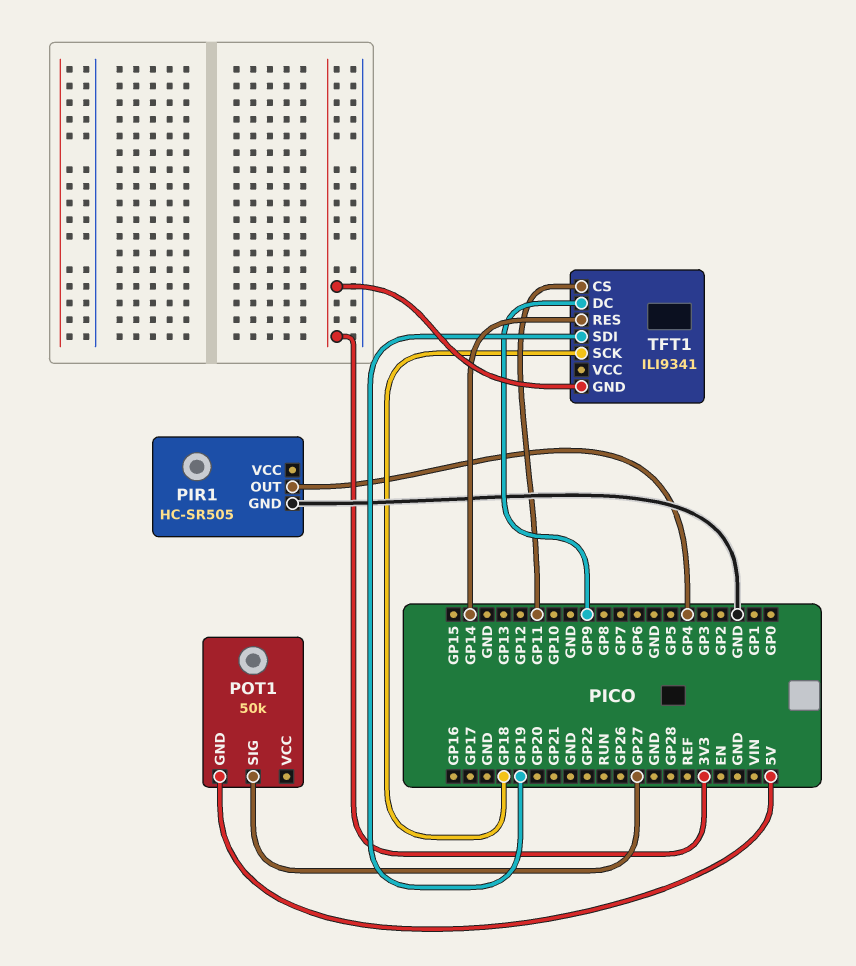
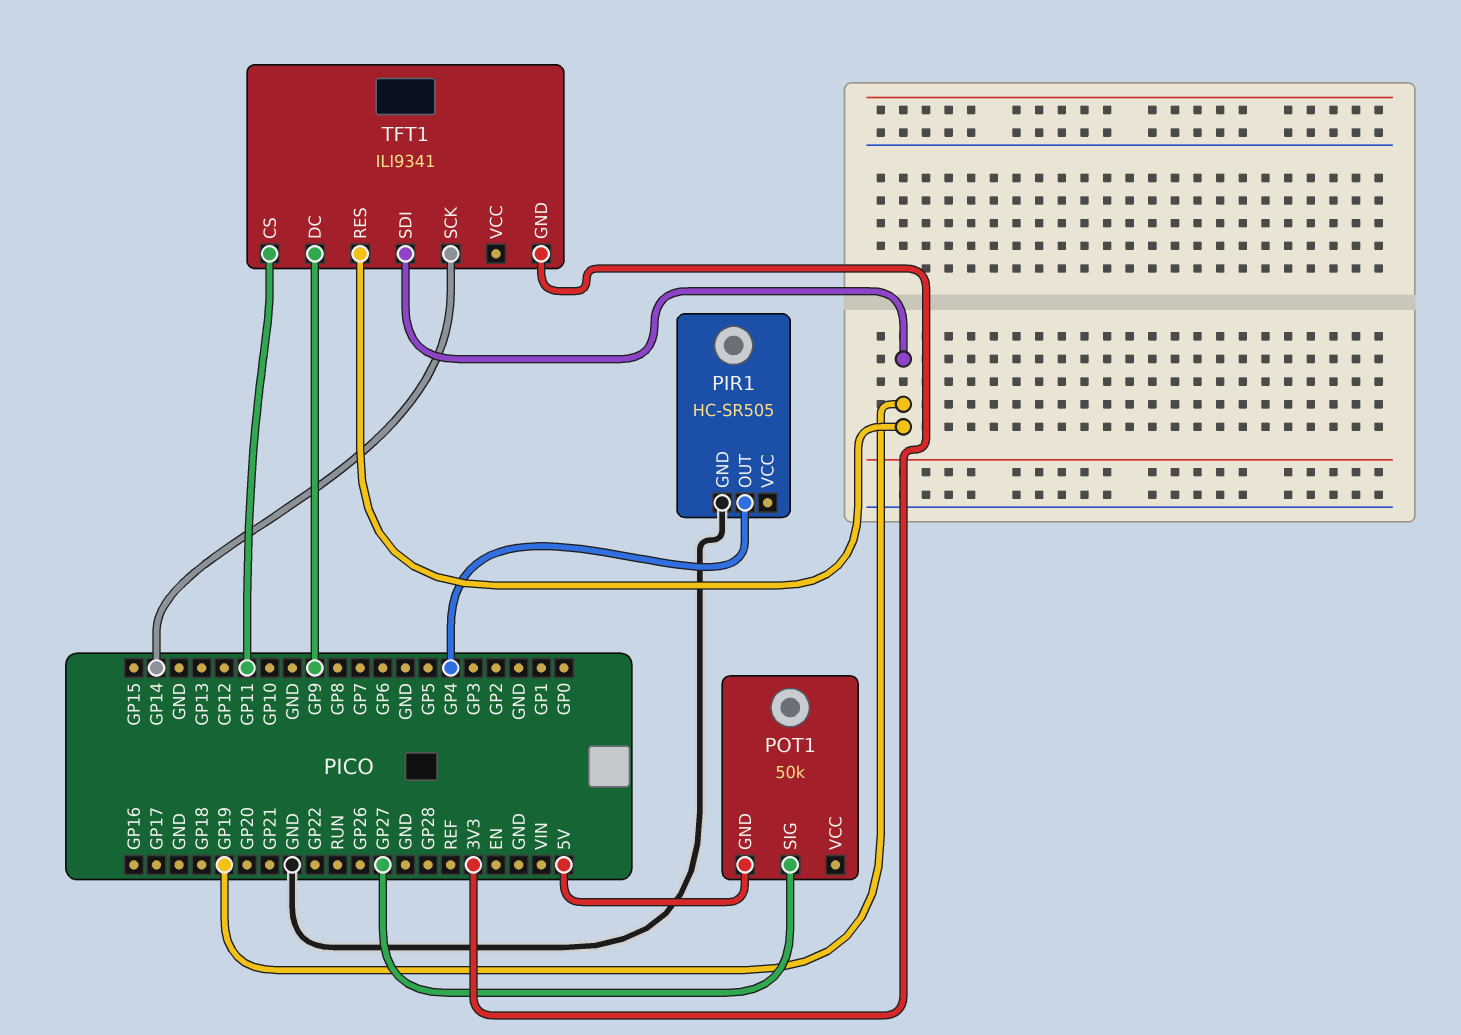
TFT1 pin RES: GP14 -> GP19
TFT1 pin SCK: GP18 -> GP14

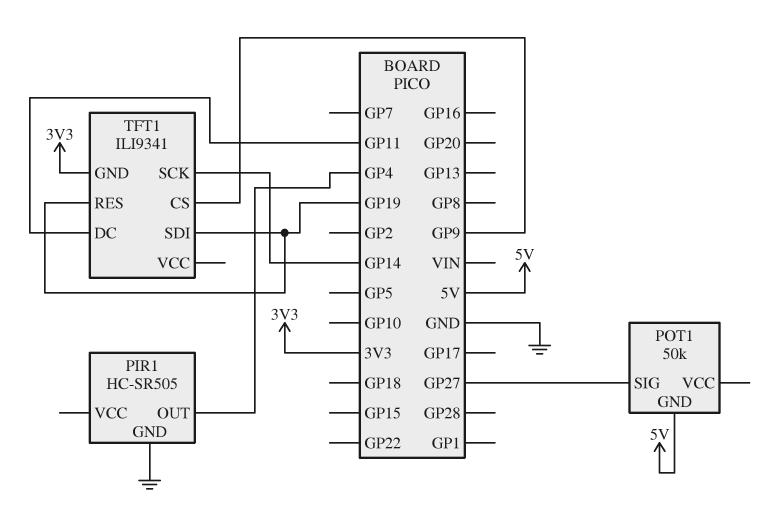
TFT1 pin CS: GP11 -> GP9
TFT1 pin DC: GP9 -> GP11

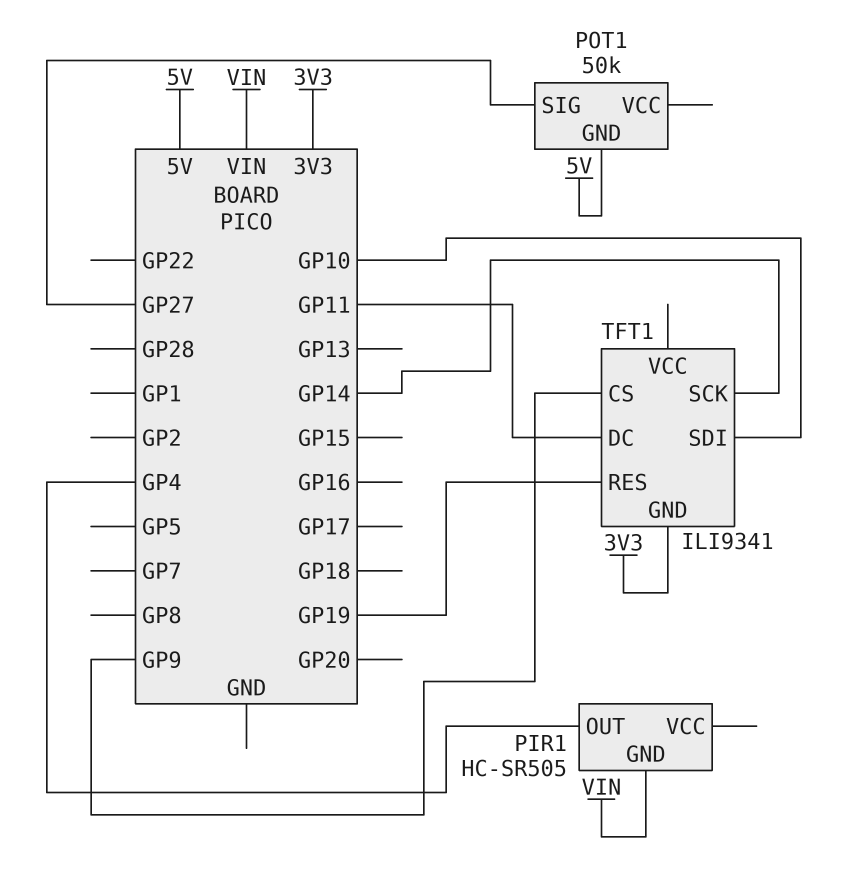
PIR1 pin GND: GND -> VIN
TFT1 pin SDI: GP19 -> GP10

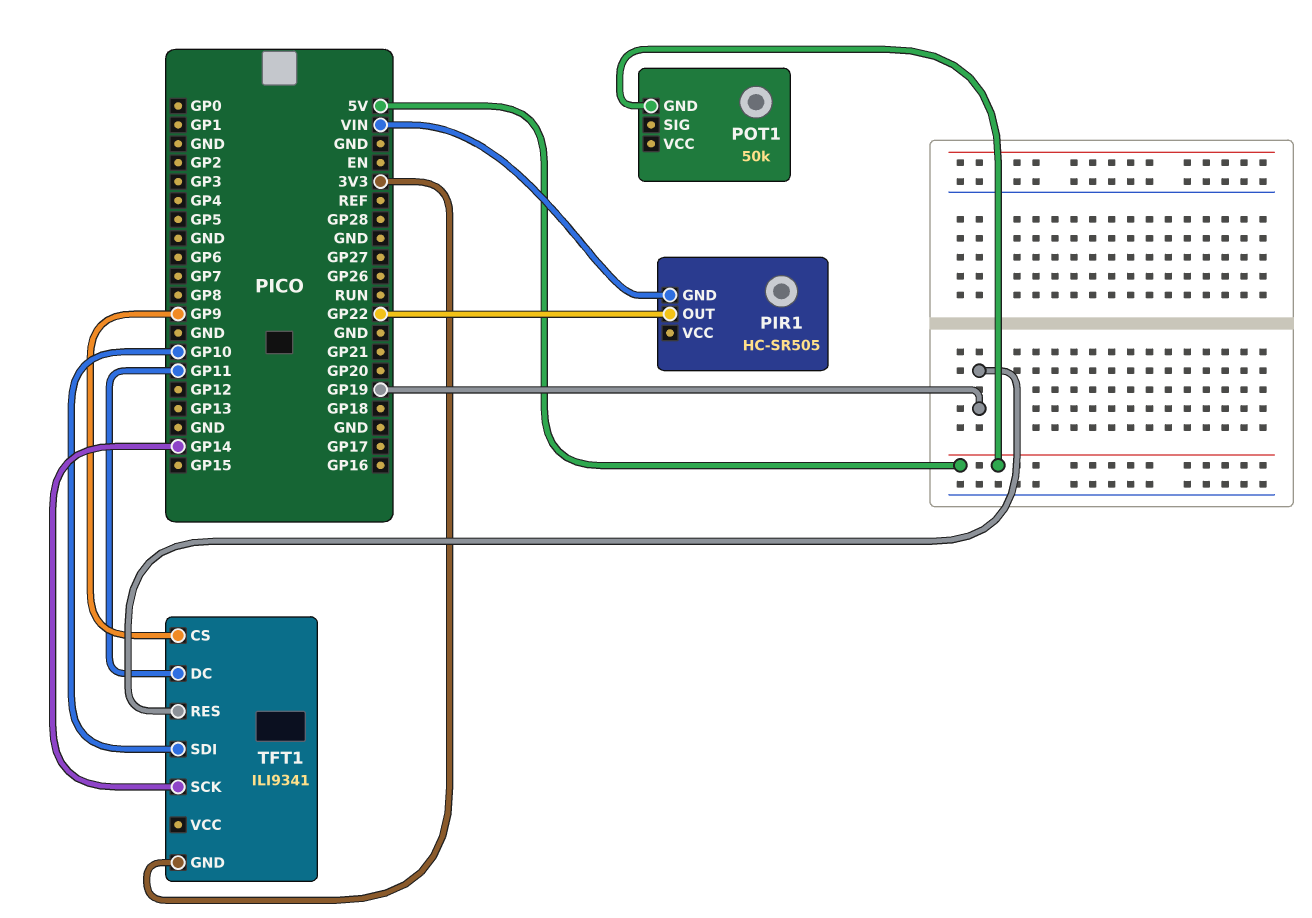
PIR1 pin OUT: GP4 -> GP22
POT1 pin SIG: GP27 -> none

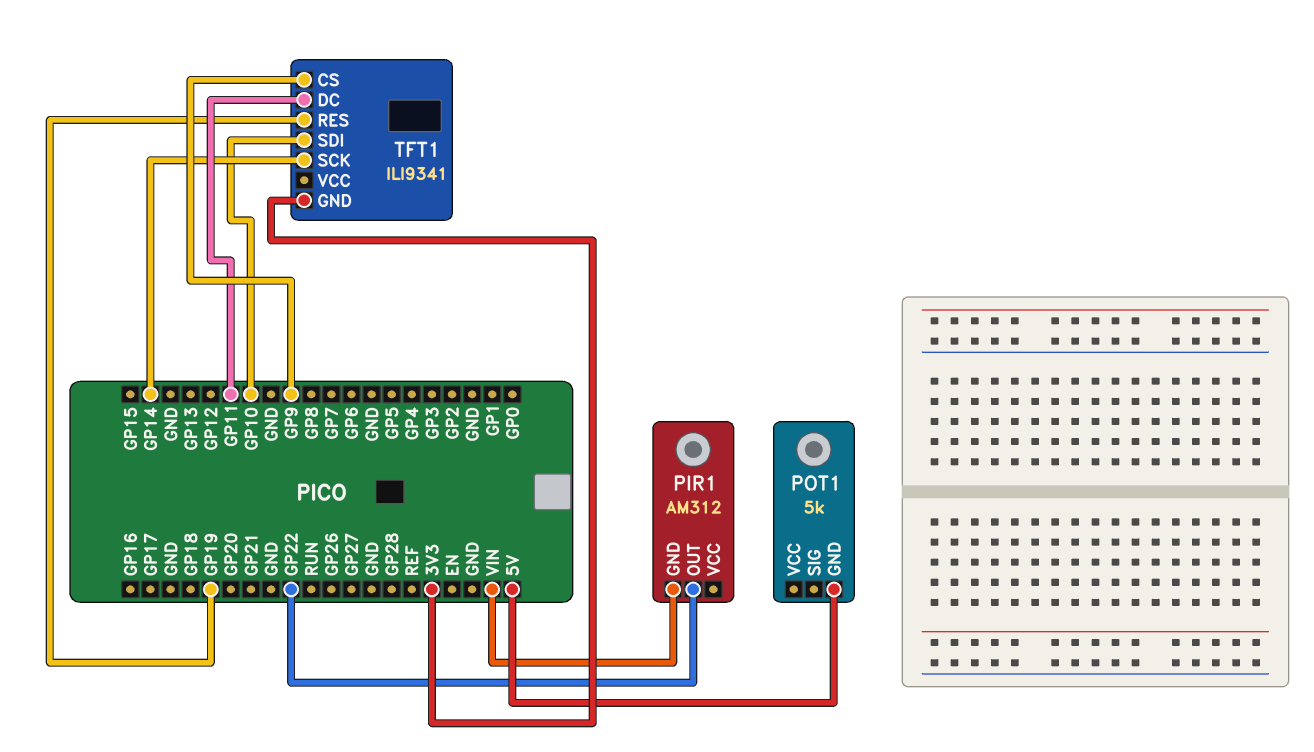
PIR1: HC-SR505 -> AM312
POT1: 50k -> 5k

